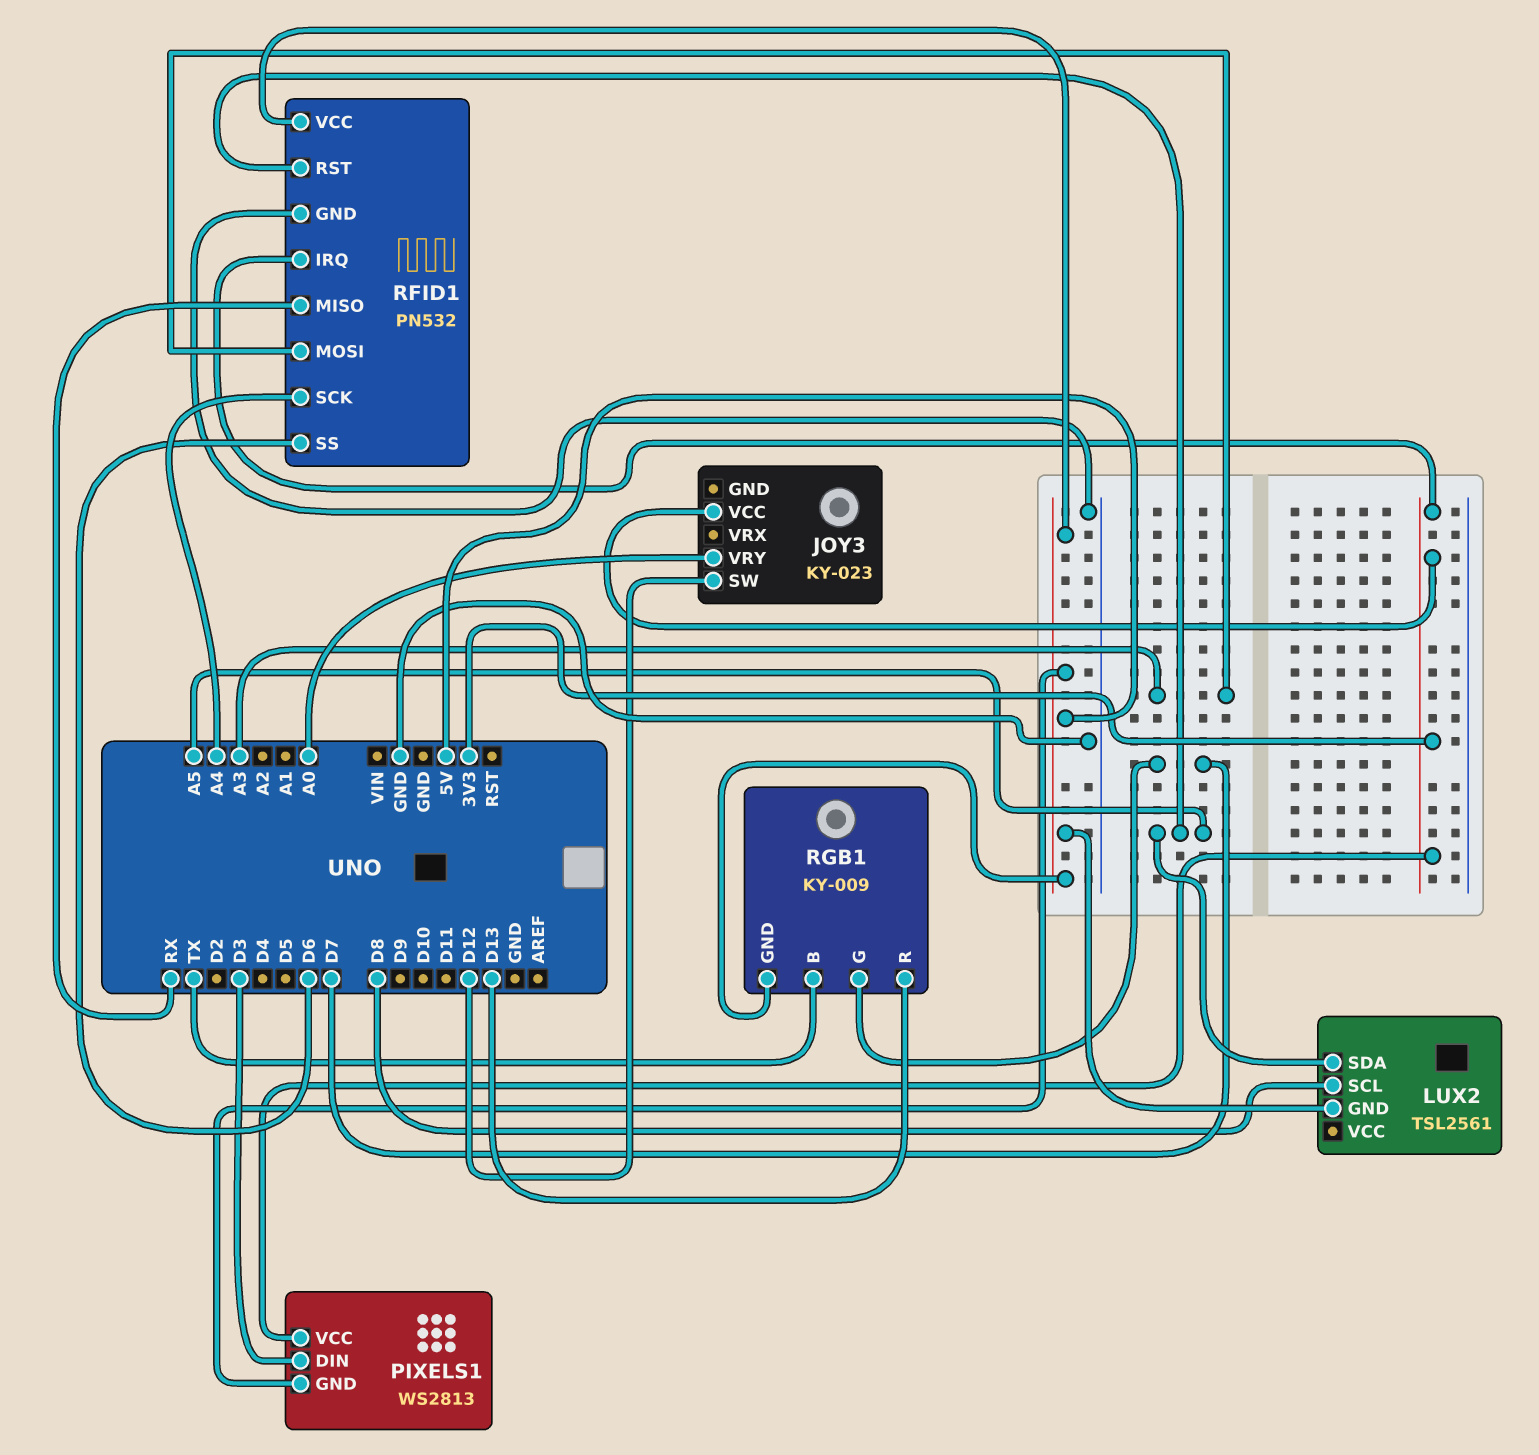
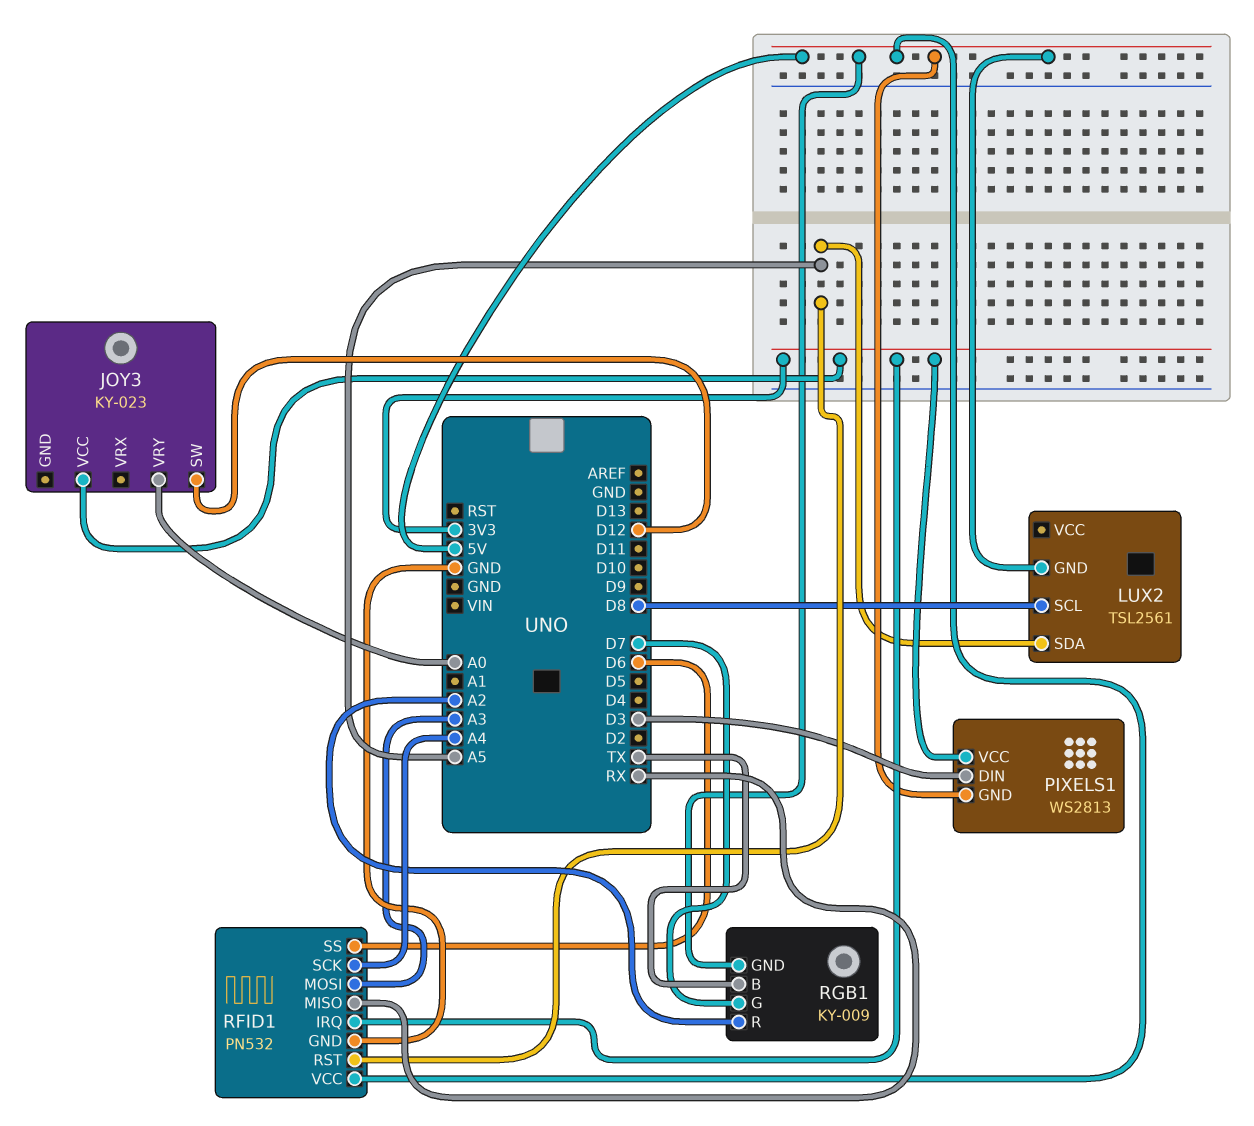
RGB1 pin R: D13 -> A2

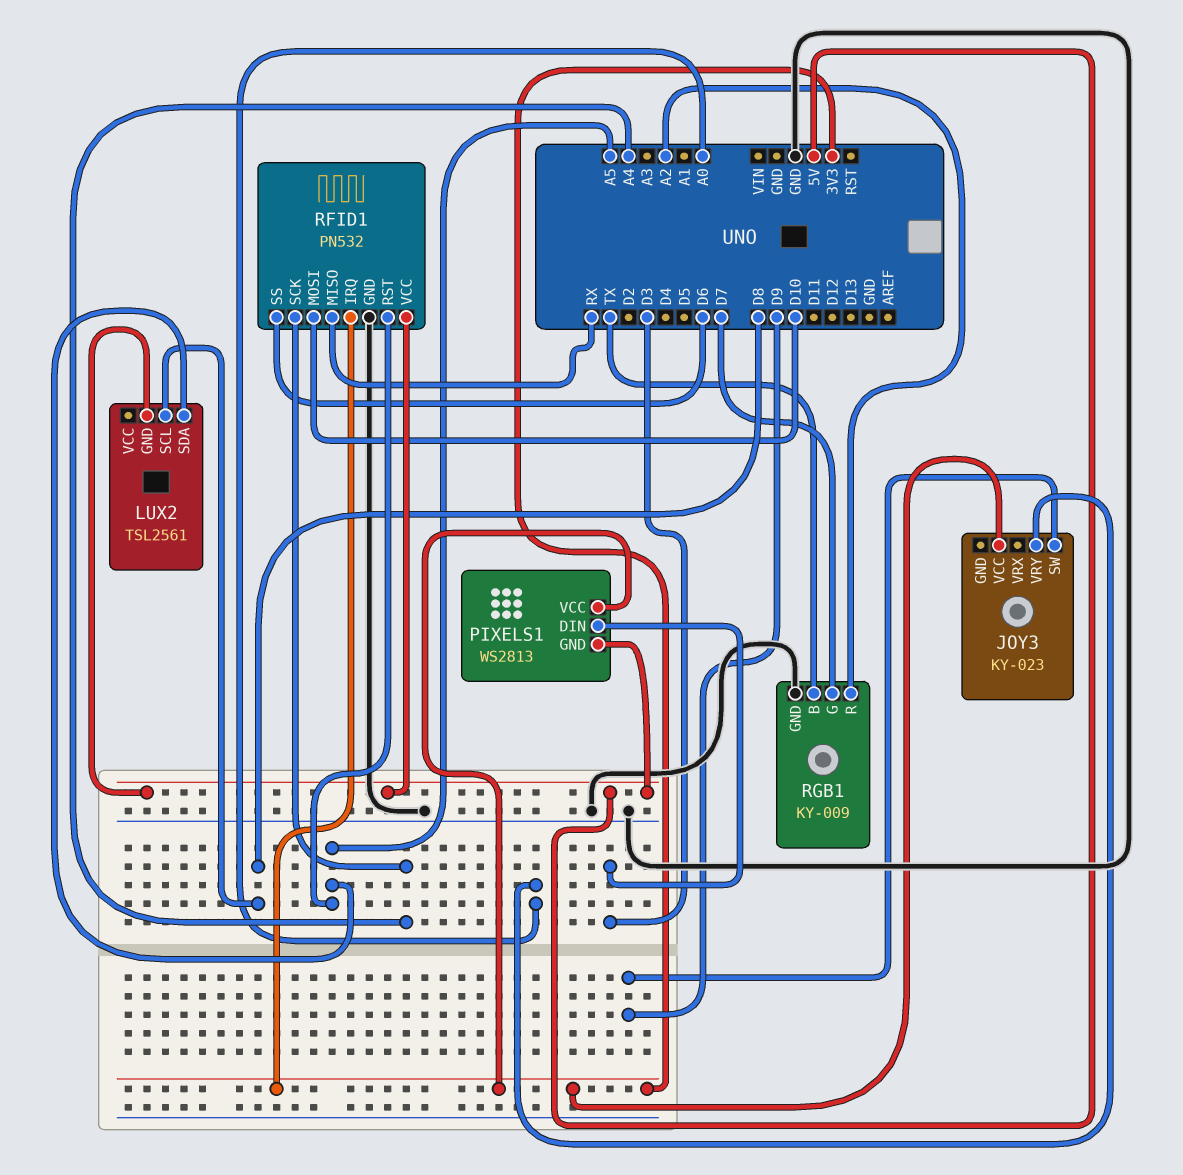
JOY3 pin SW: D12 -> D9
RFID1 pin MOSI: A3 -> D10
RGB1 pin GND: 5V -> GND

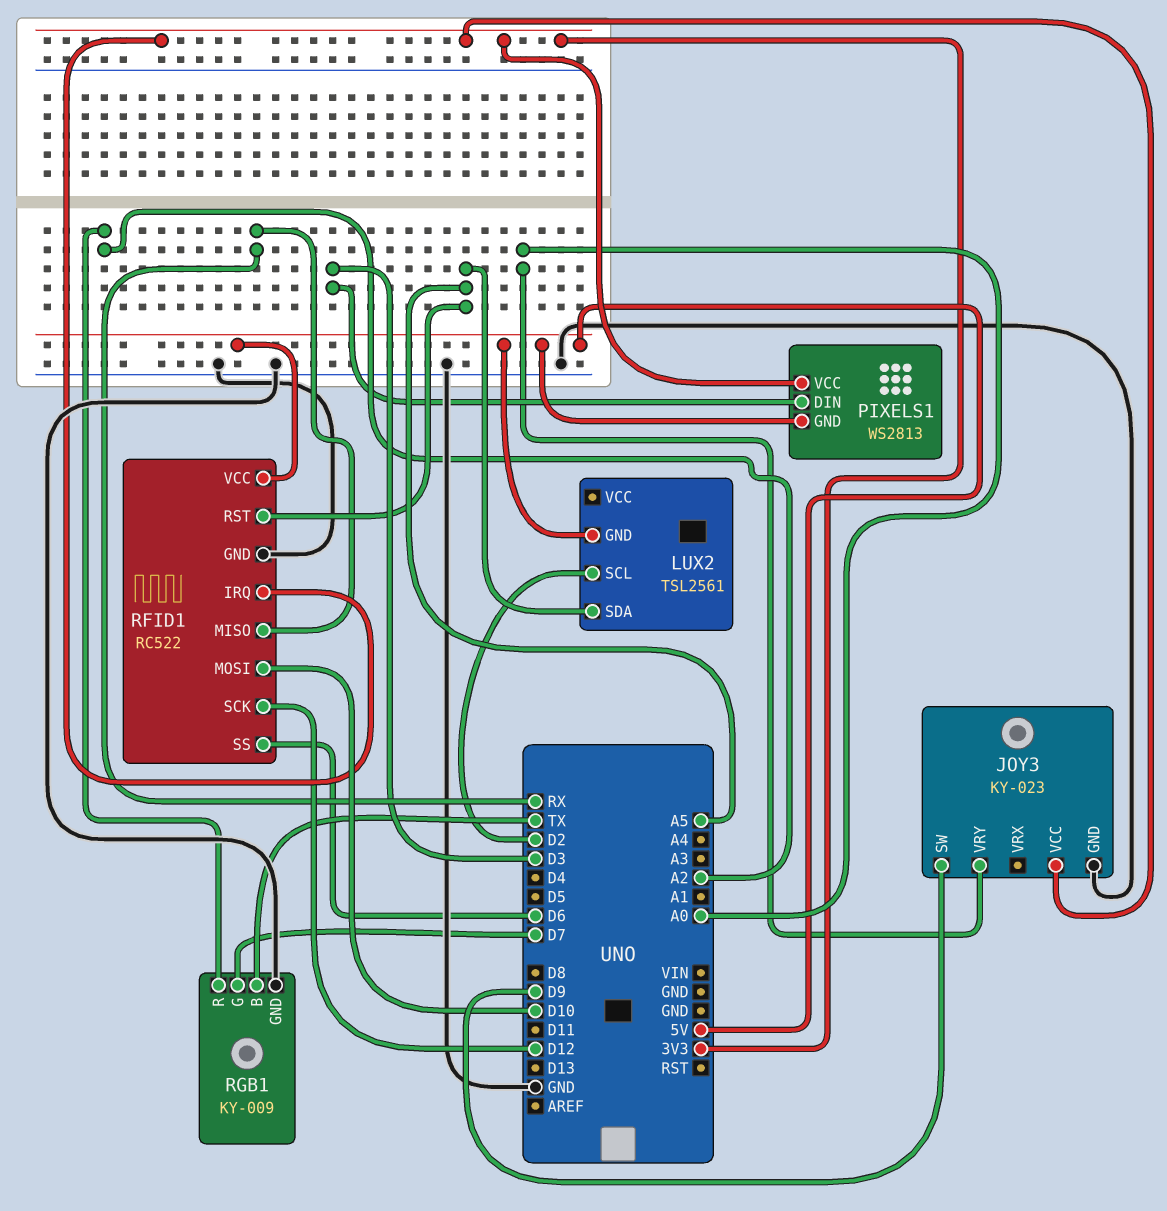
JOY3 pin GND: none -> GND
LUX2 pin SCL: D8 -> D2
RFID1: PN532 -> RC522
RFID1 pin SCK: A4 -> D12

